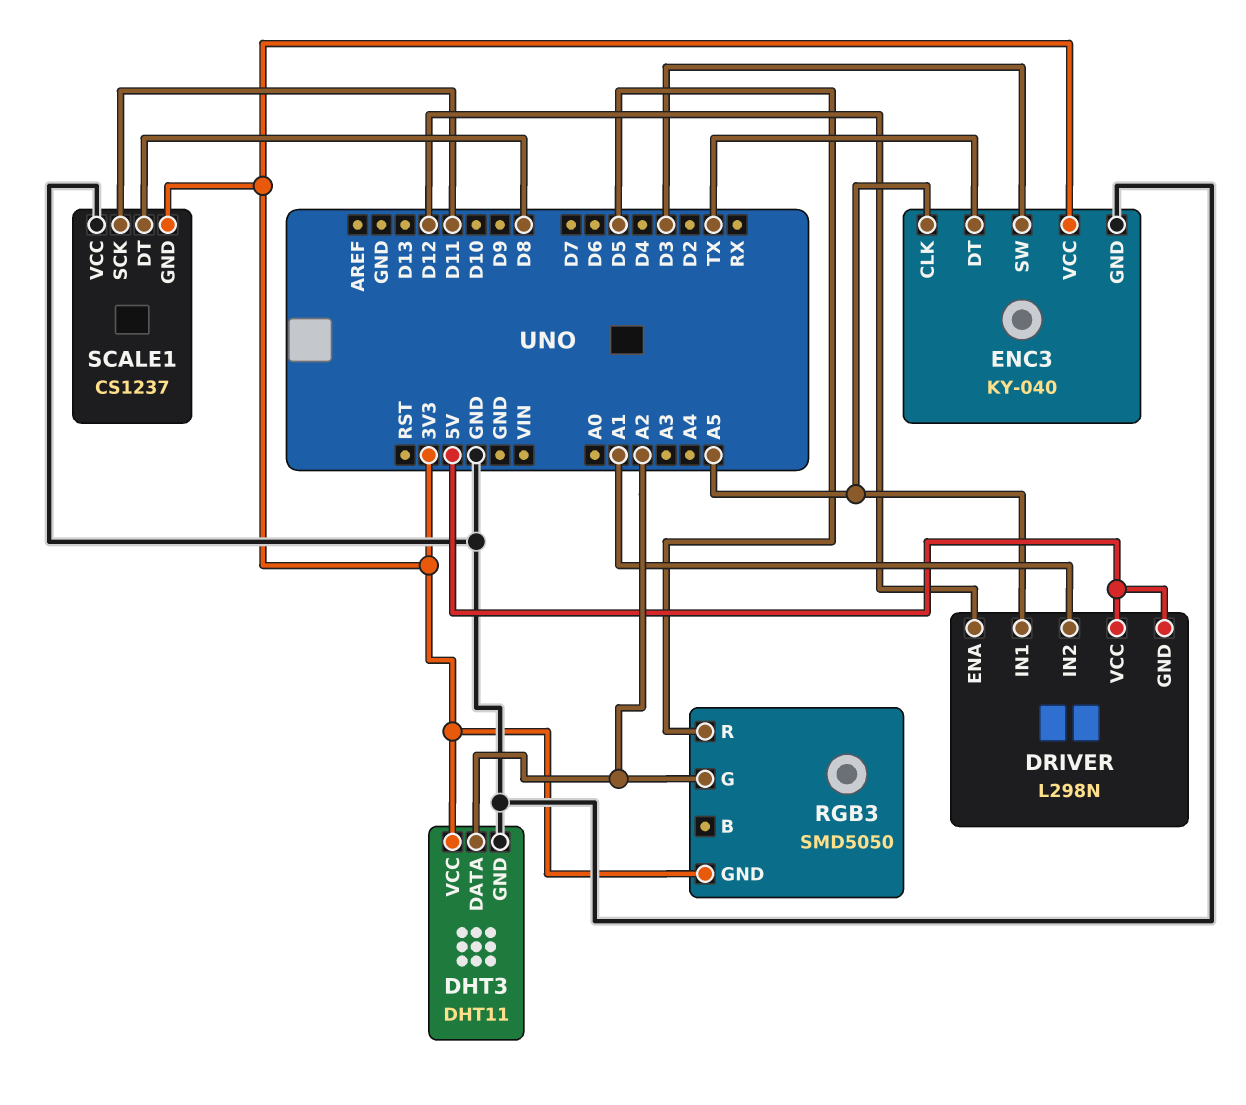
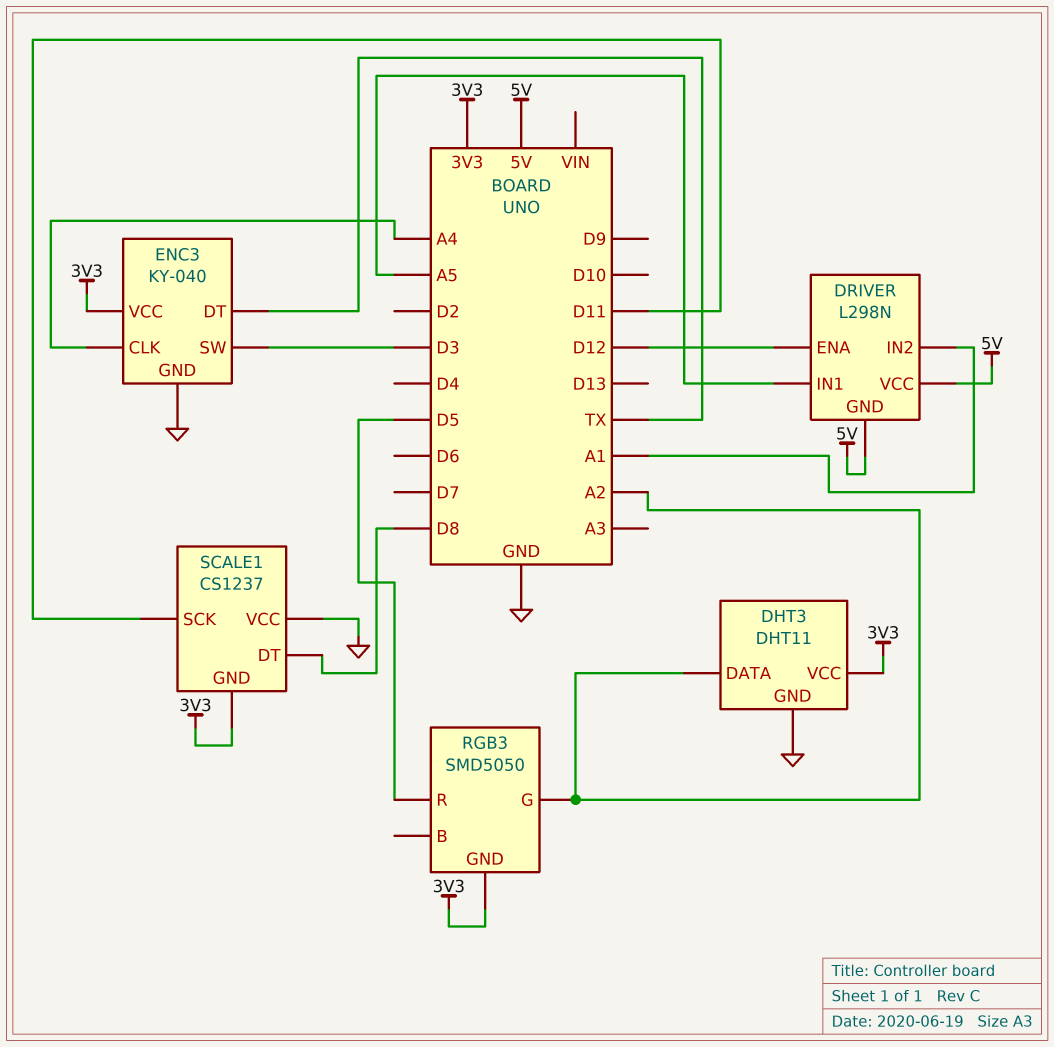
ENC3 pin CLK: A5 -> A4

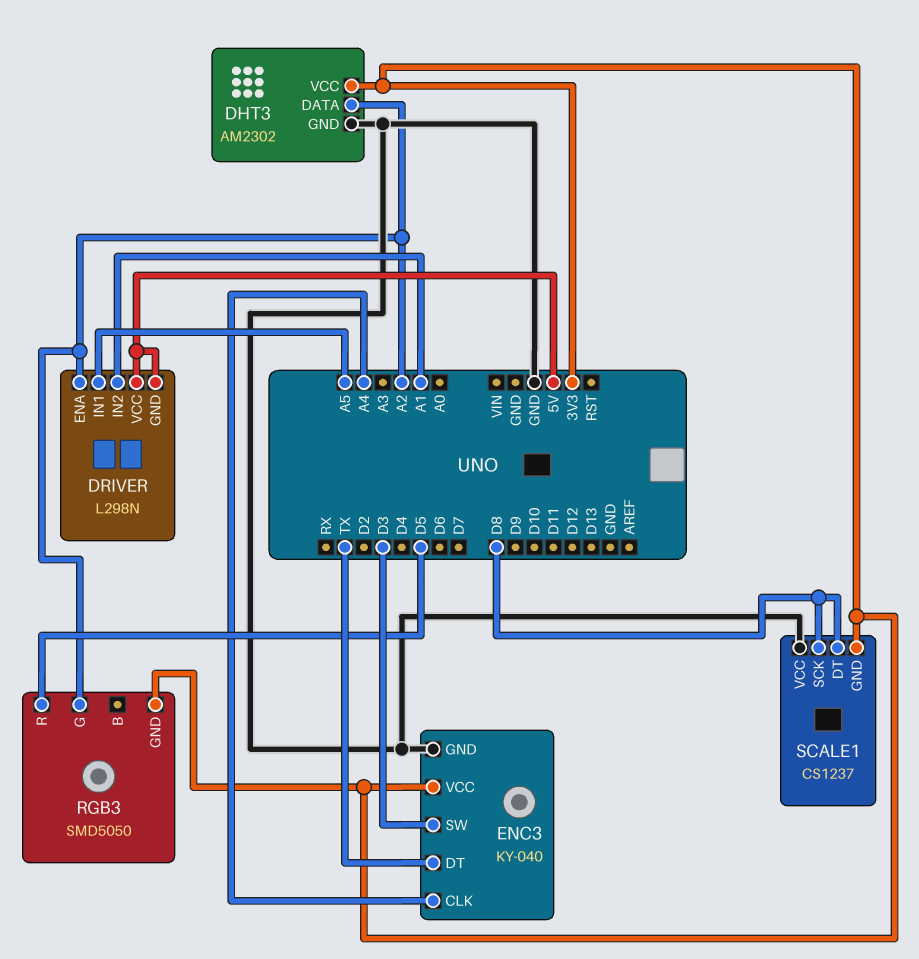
DHT3: DHT11 -> AM2302
DRIVER pin ENA: D12 -> A2
SCALE1 pin SCK: D11 -> D8

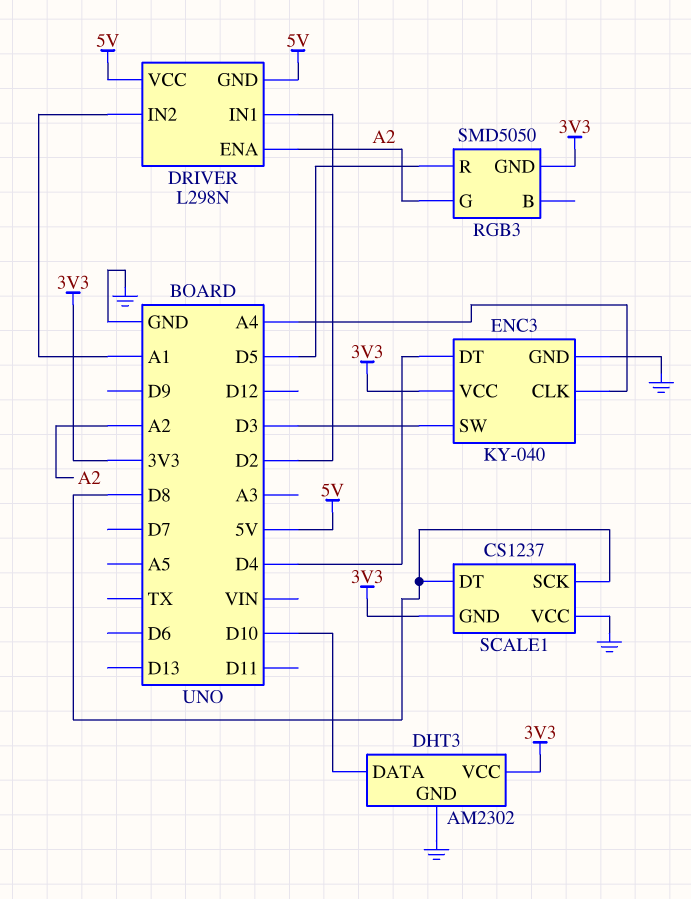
DHT3 pin DATA: A2 -> D10
DRIVER pin IN1: A5 -> D2
ENC3 pin DT: TX -> D4

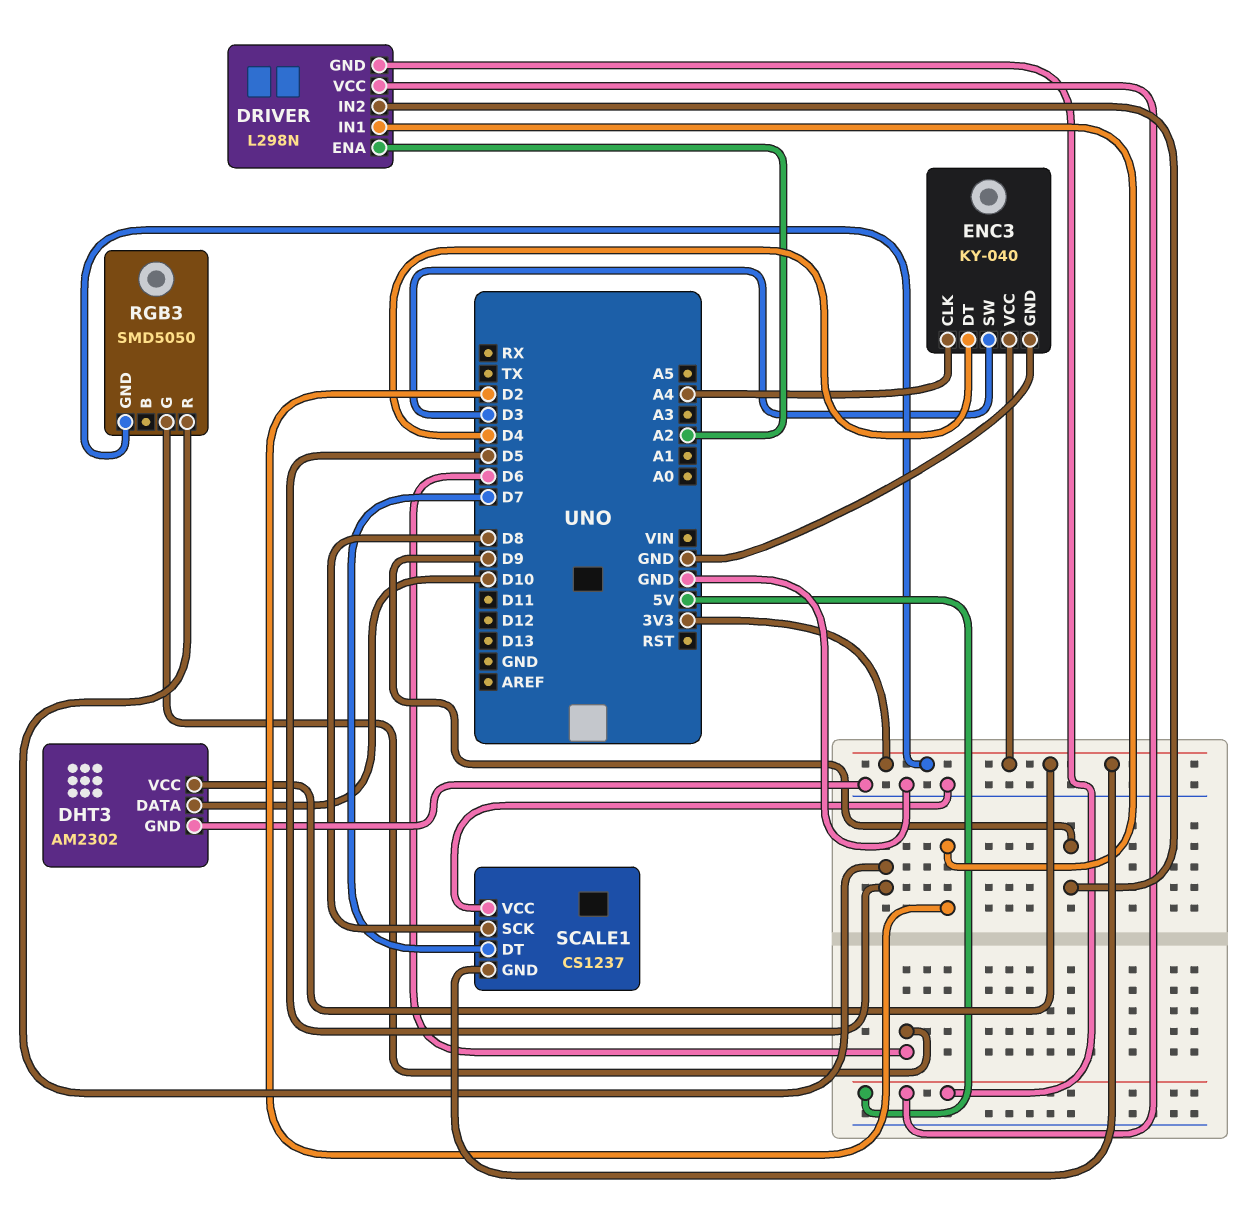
DRIVER pin IN2: A1 -> D9
RGB3 pin G: A2 -> D6
SCALE1 pin DT: D8 -> D7

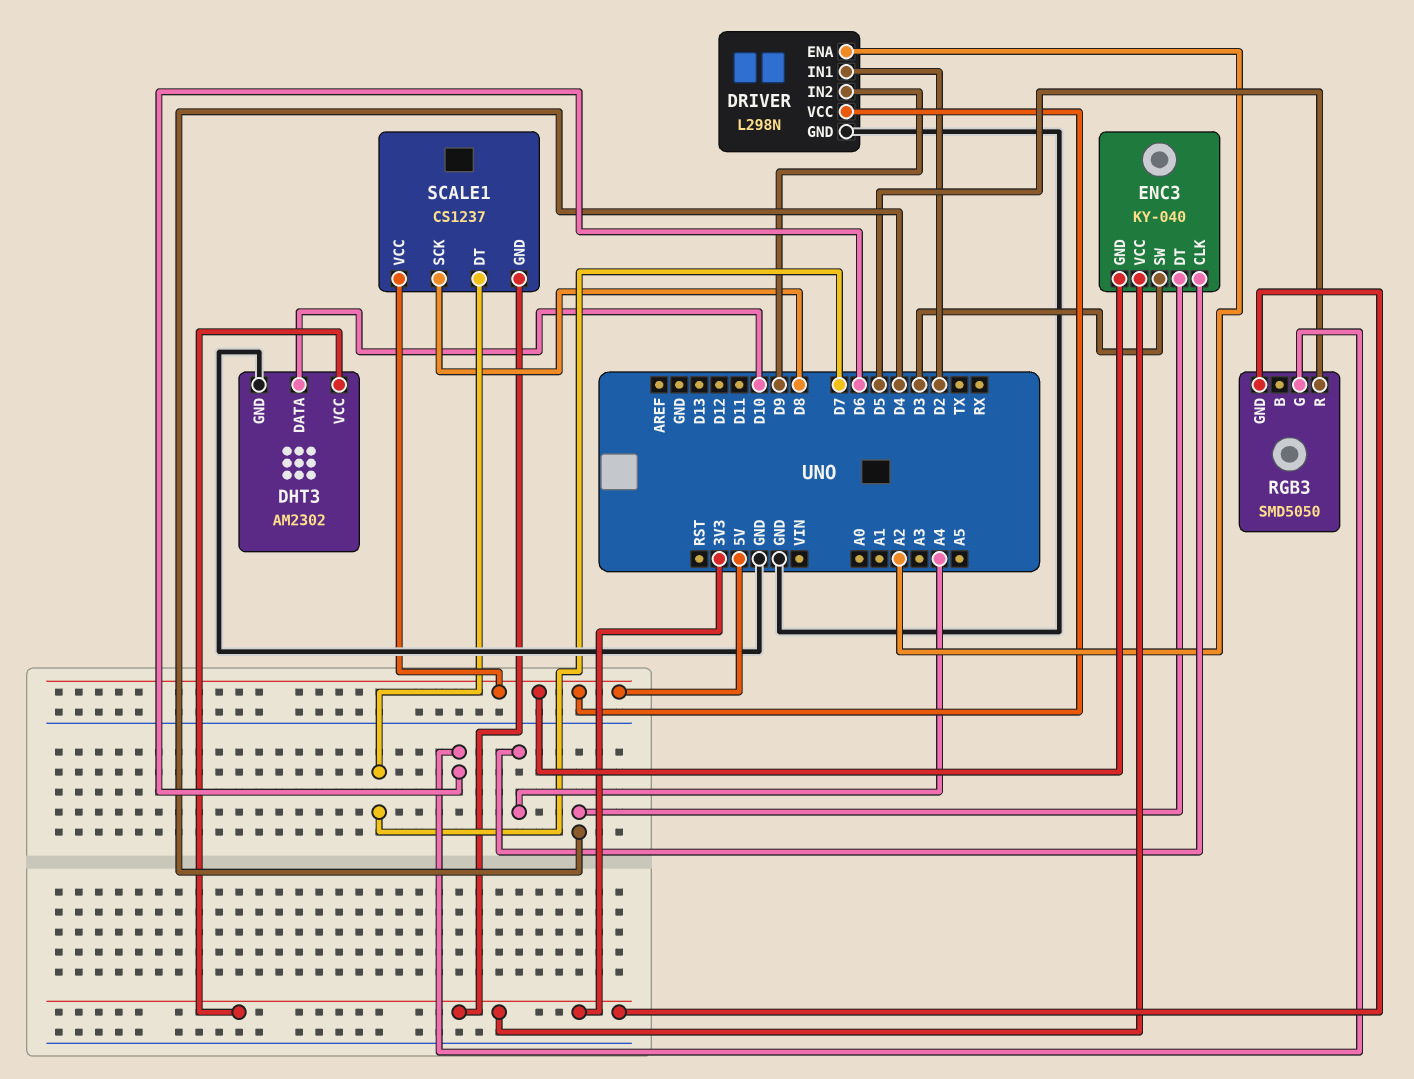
DRIVER pin GND: 5V -> GND
ENC3 pin GND: GND -> 5V
SCALE1 pin VCC: GND -> 5V

